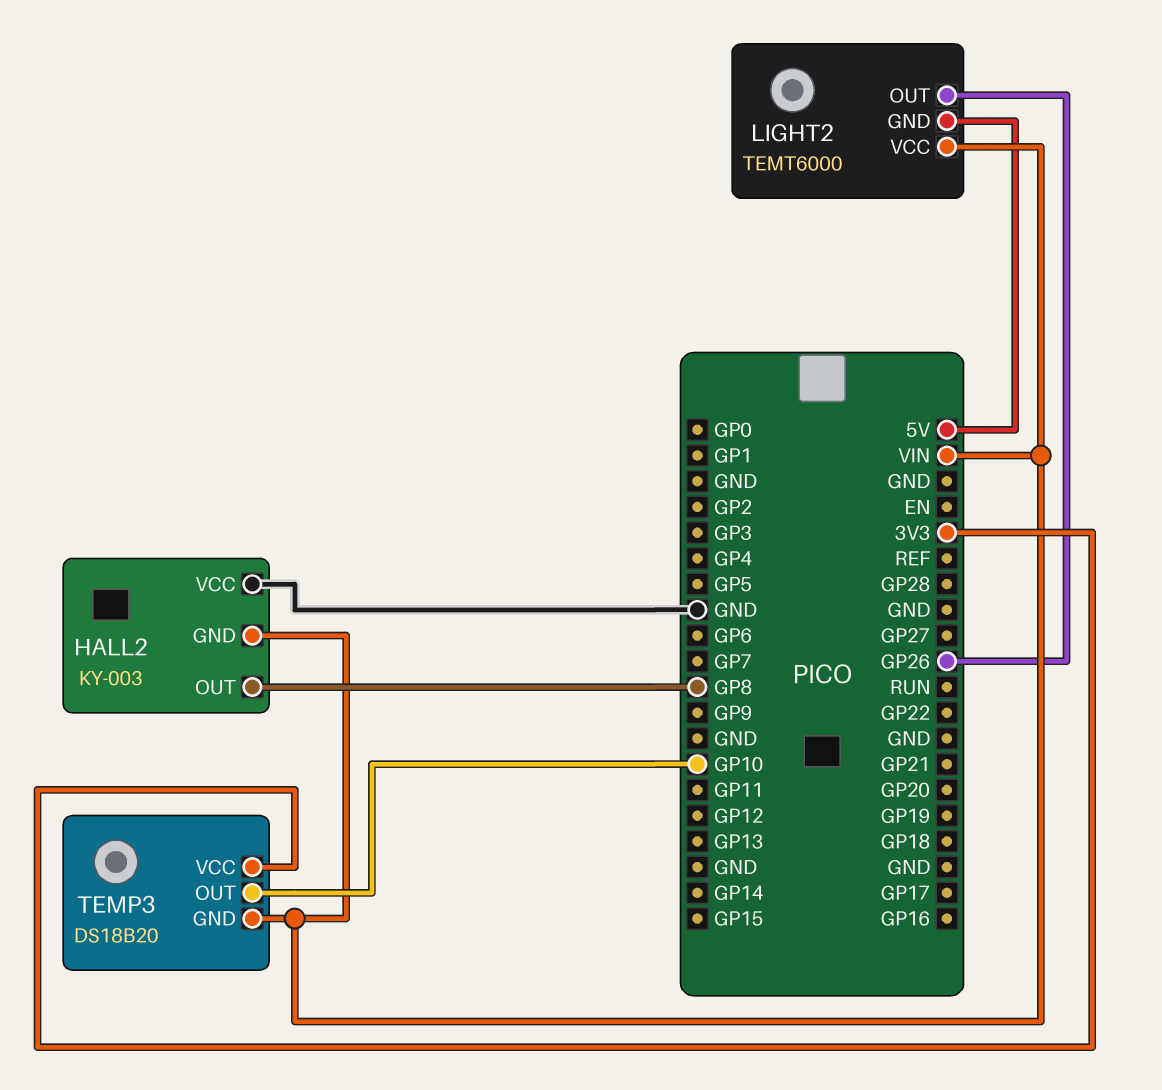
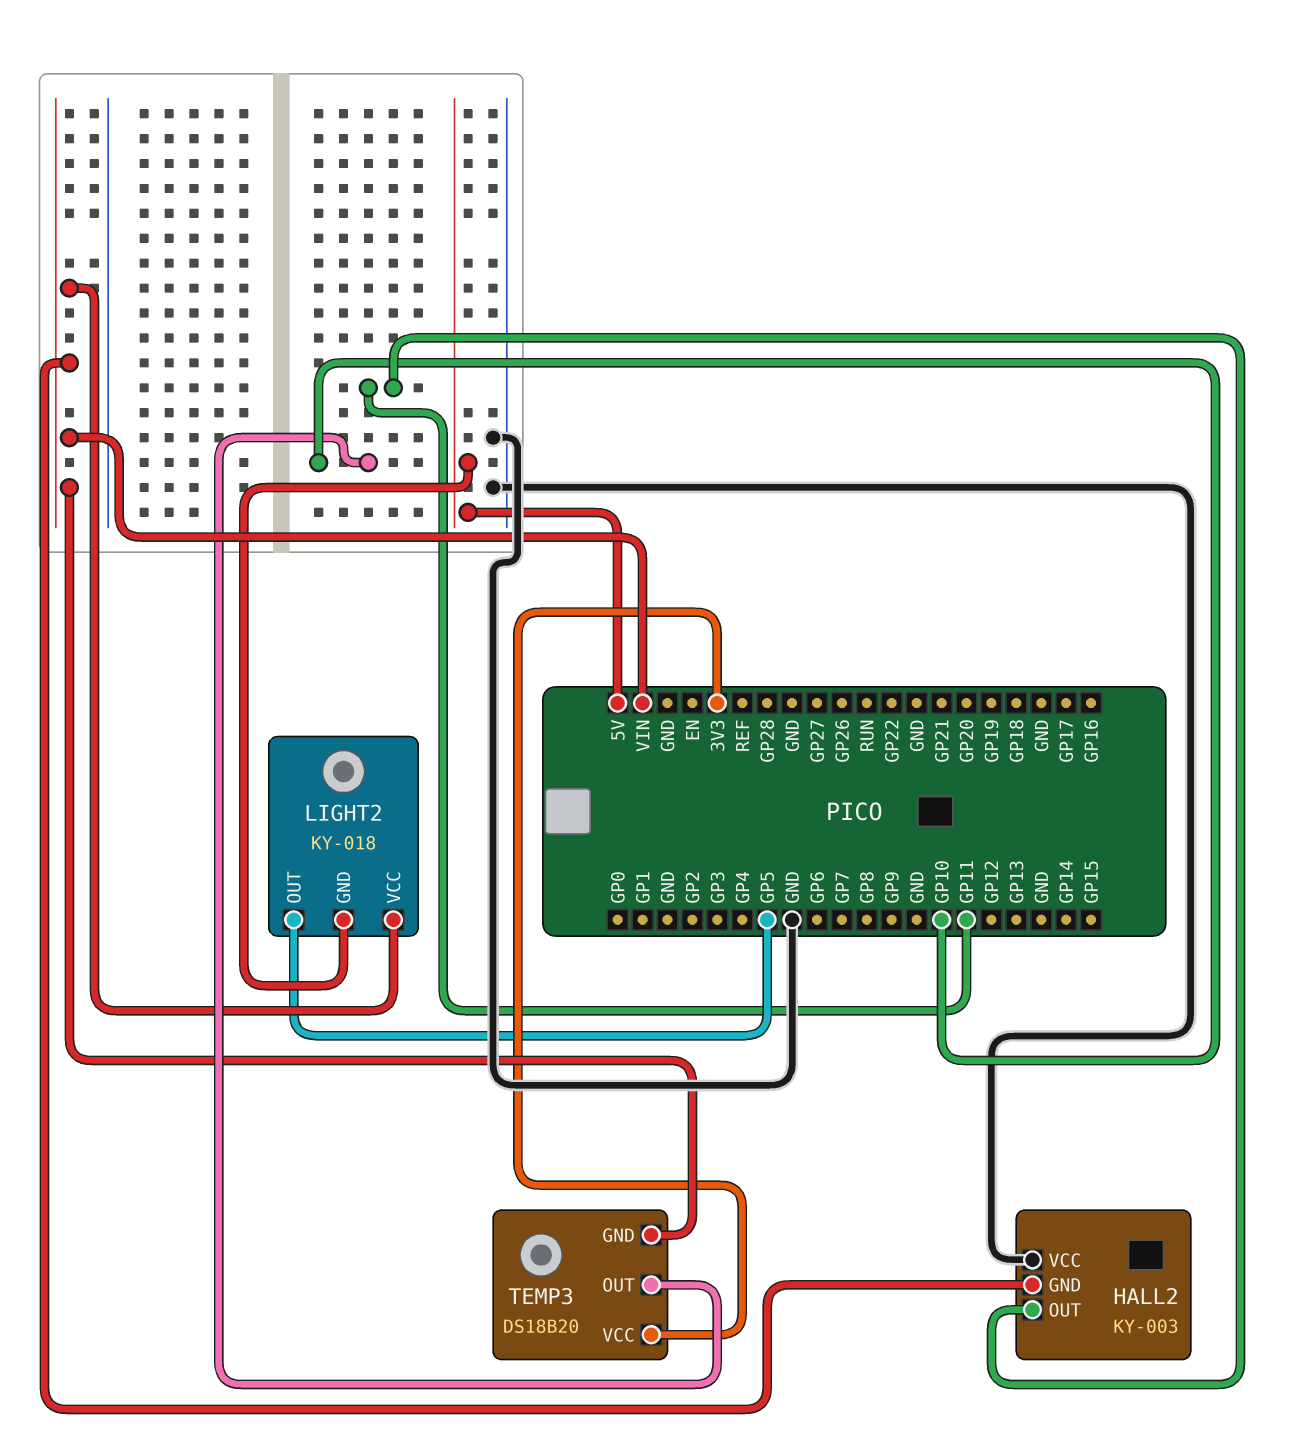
HALL2 pin OUT: GP8 -> GP11
LIGHT2: TEMT6000 -> KY-018
LIGHT2 pin OUT: GP26 -> GP5

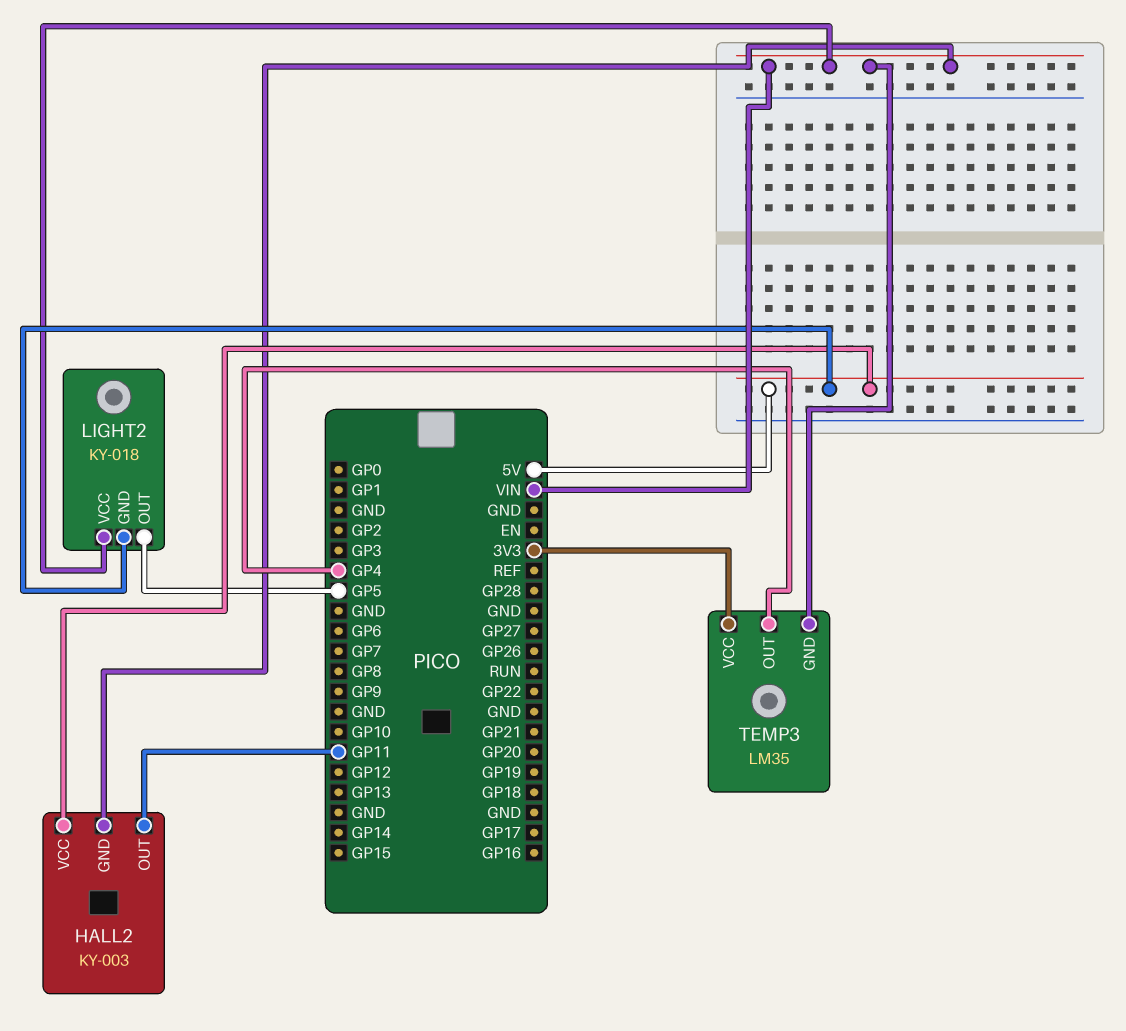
HALL2 pin VCC: GND -> 5V
TEMP3: DS18B20 -> LM35
TEMP3 pin OUT: GP10 -> GP4

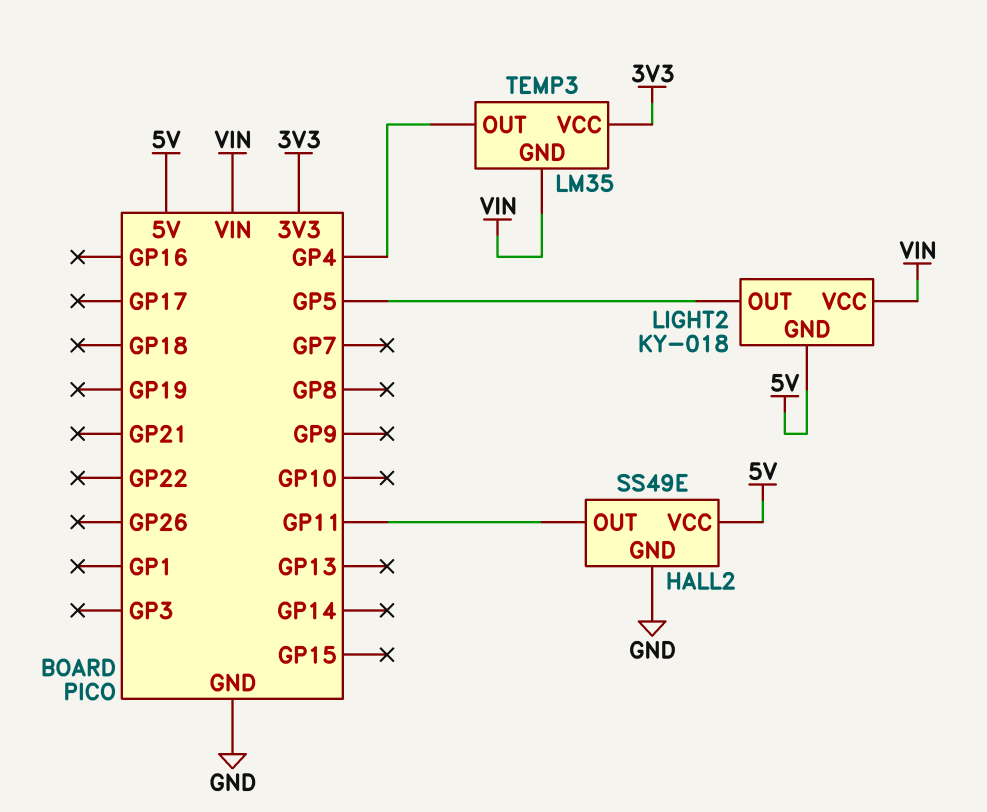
HALL2: KY-003 -> SS49E
HALL2 pin GND: VIN -> GND

